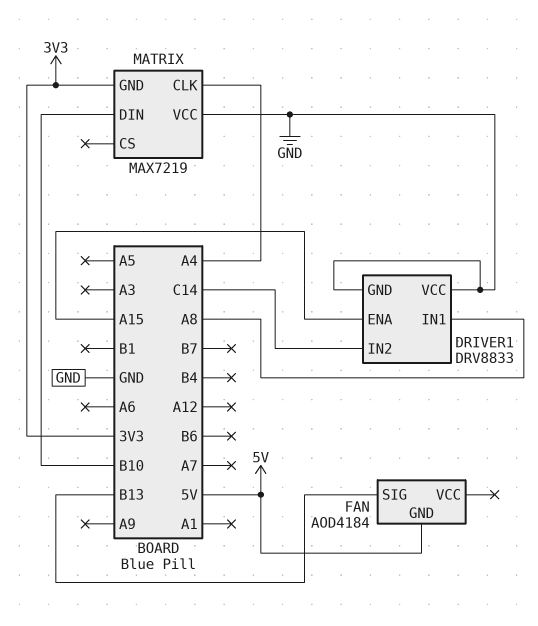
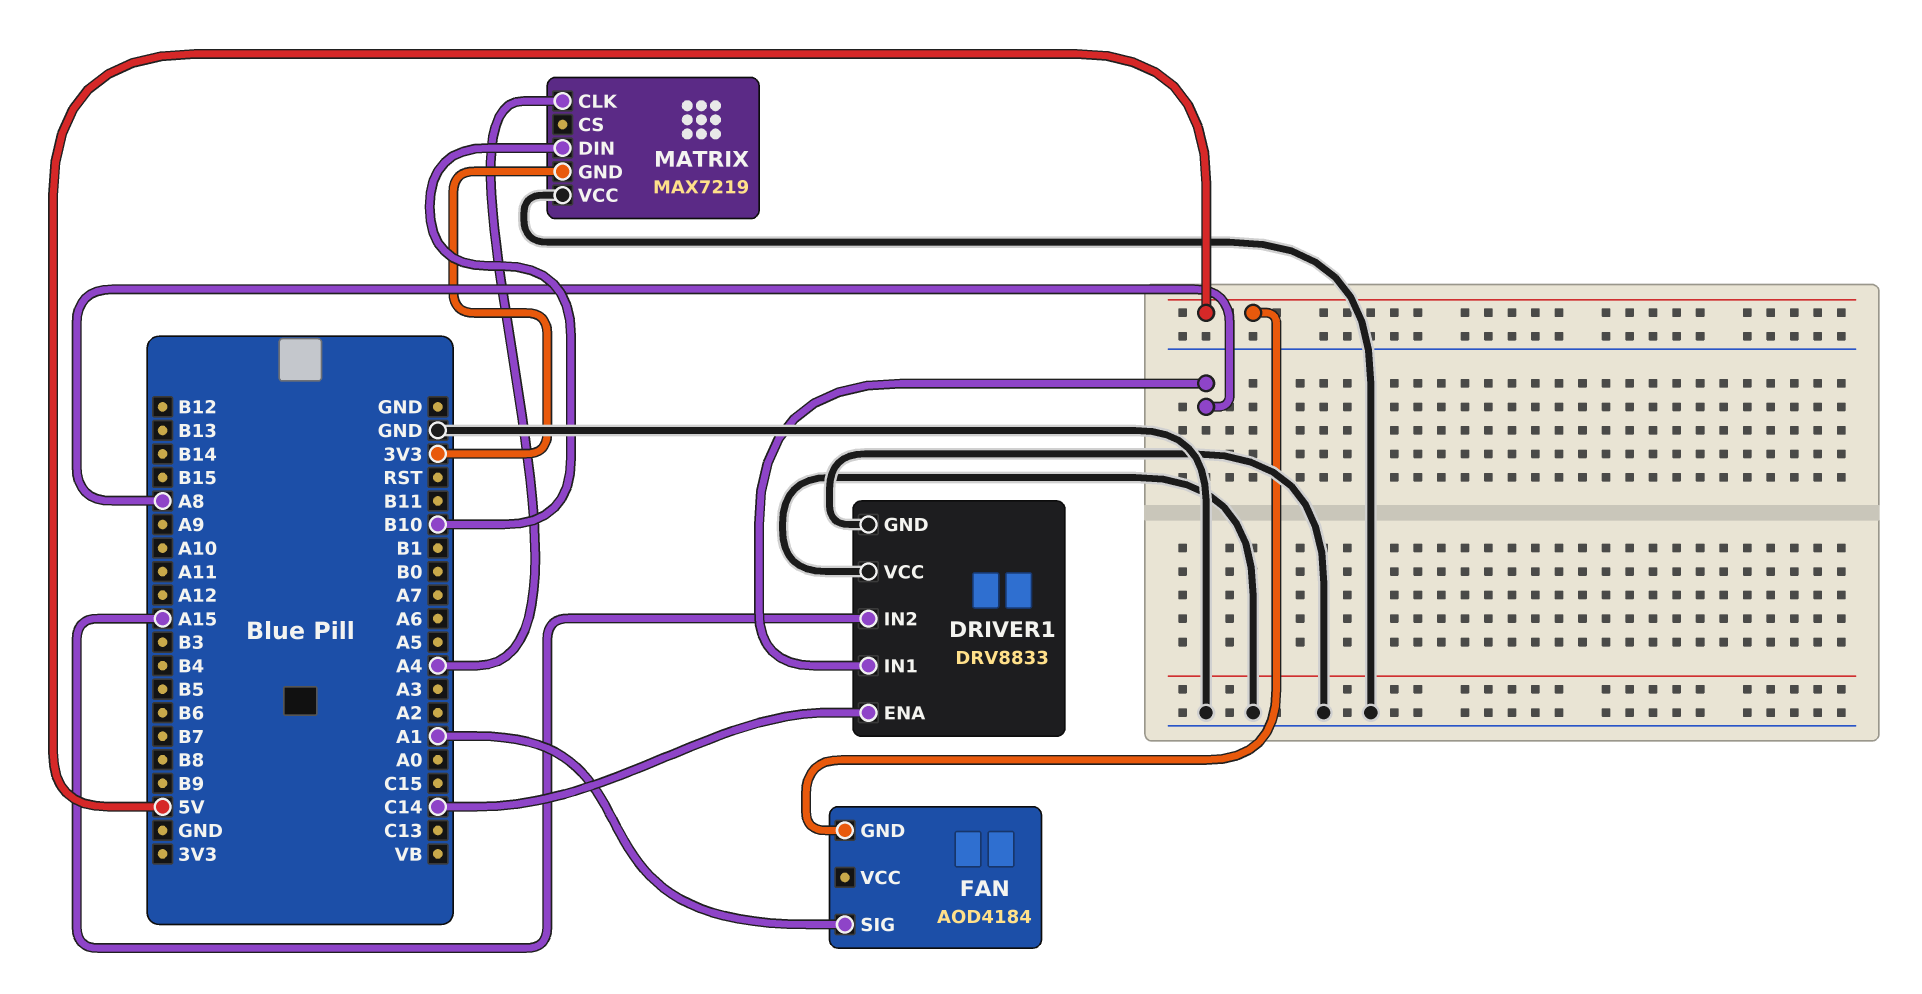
DRIVER1 pin ENA: A15 -> C14
DRIVER1 pin IN2: C14 -> A15
FAN pin SIG: B13 -> A1

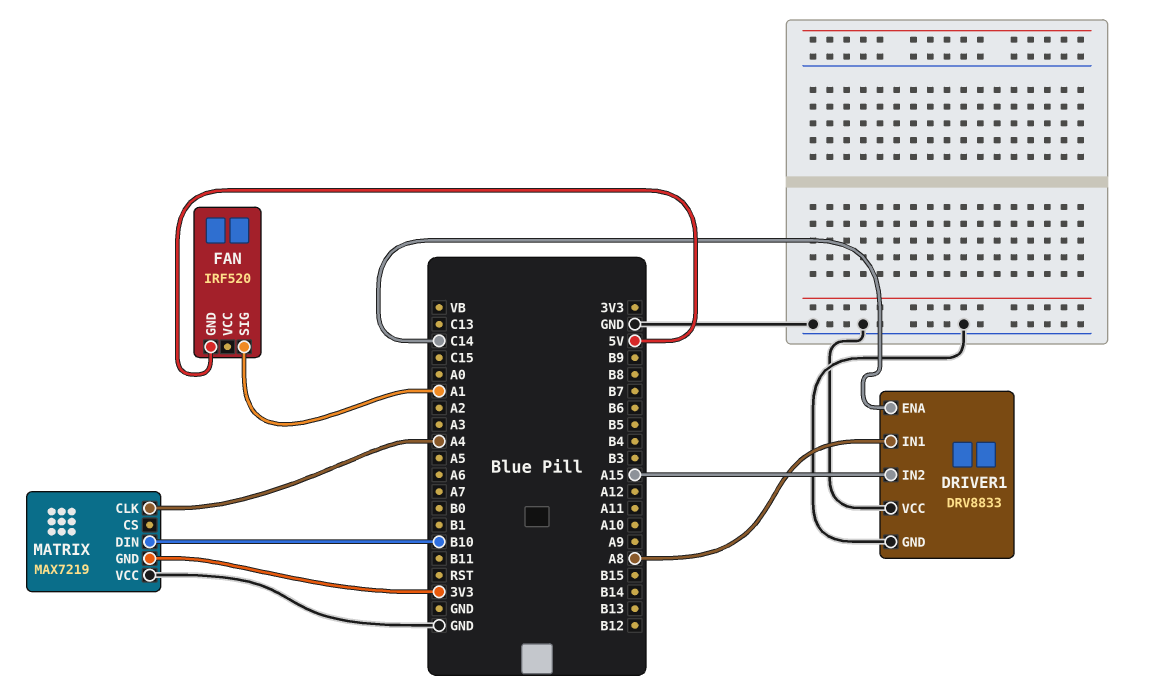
FAN: AOD4184 -> IRF520

